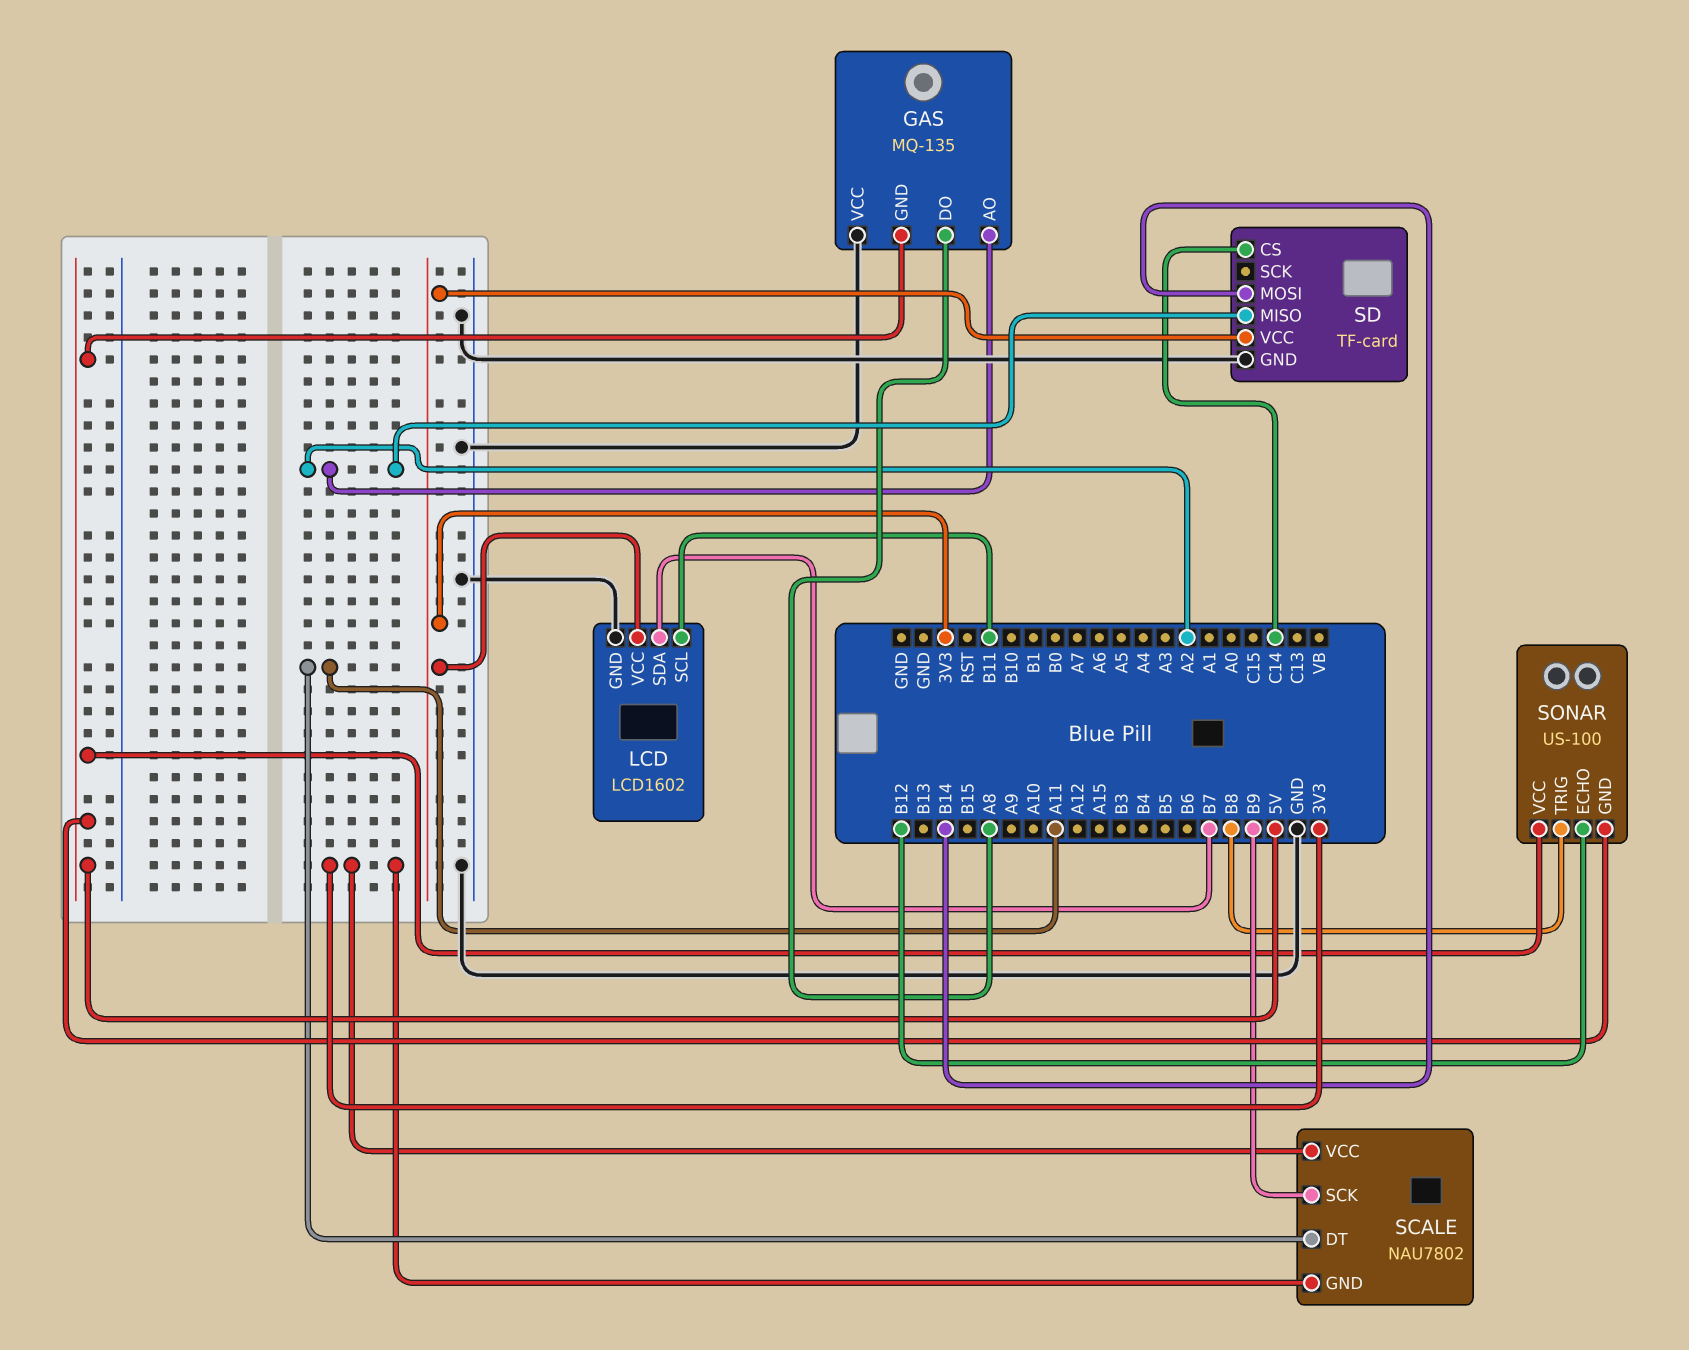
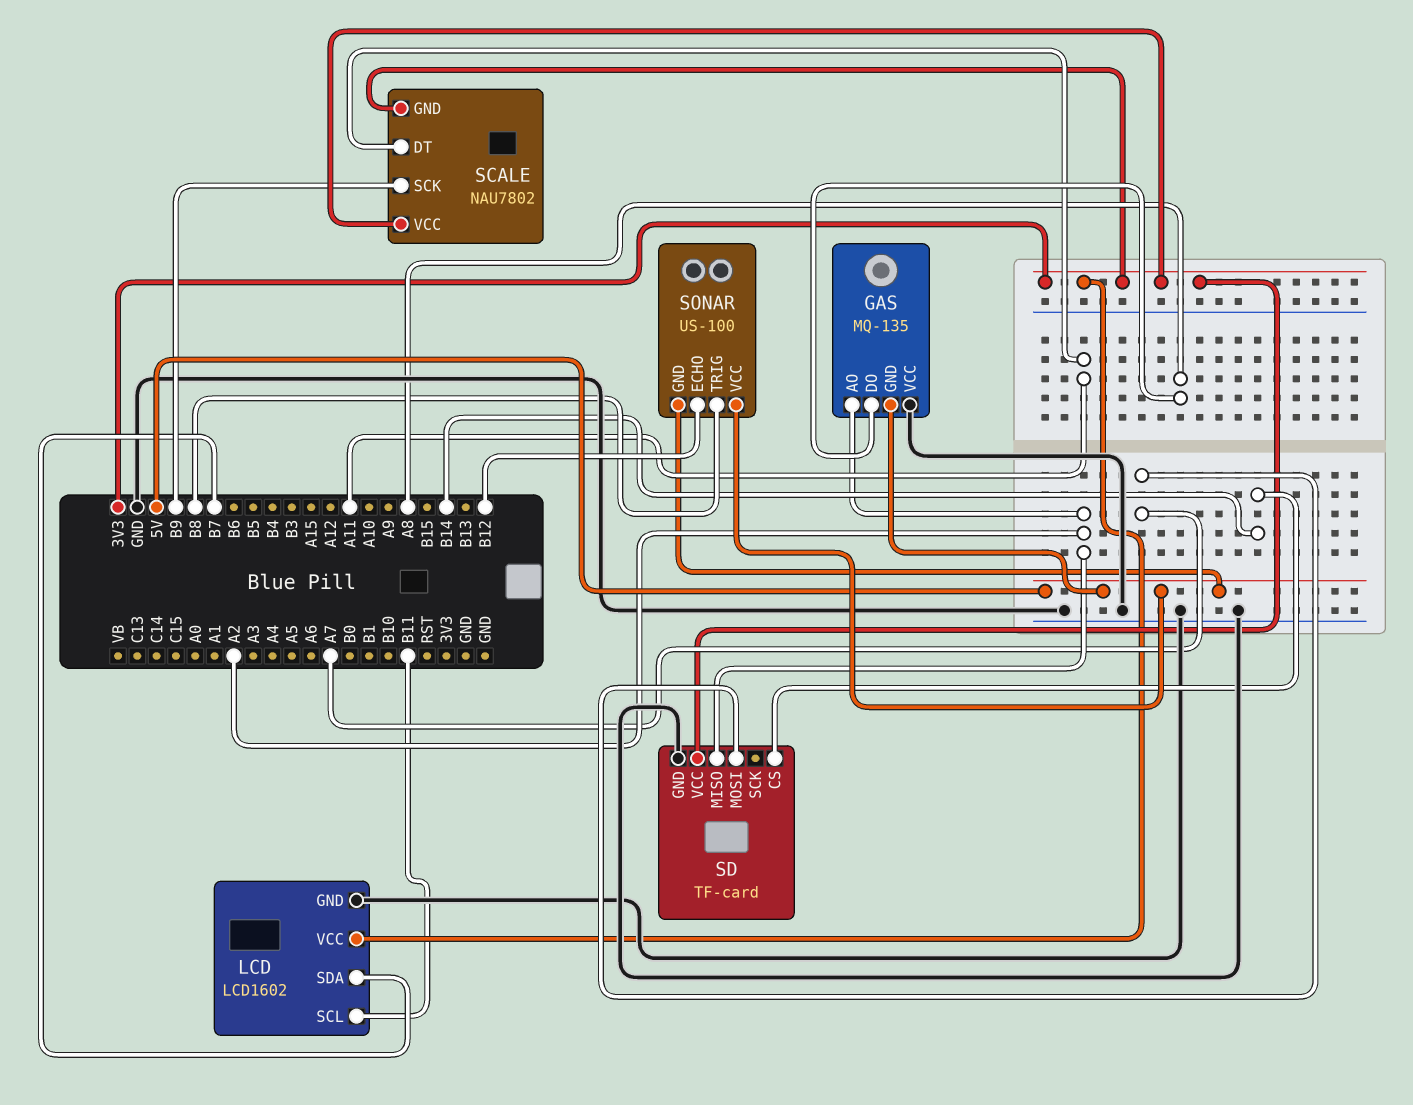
SD pin CS: C14 -> B14
SD pin MOSI: B14 -> A7

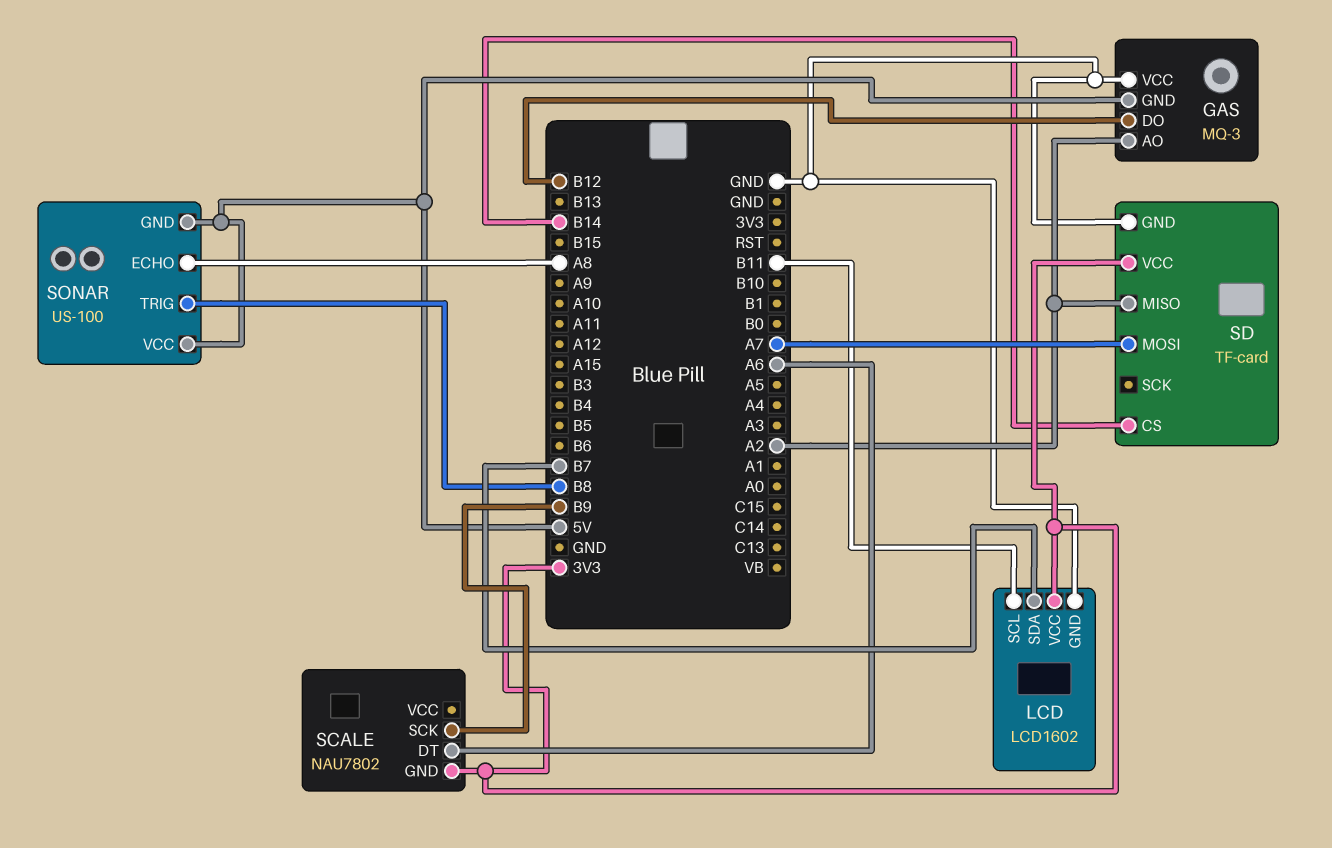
GAS: MQ-135 -> MQ-3
GAS pin DO: A8 -> B12
SCALE pin DT: A11 -> A6
SCALE pin VCC: 3V3 -> none
SONAR pin ECHO: B12 -> A8

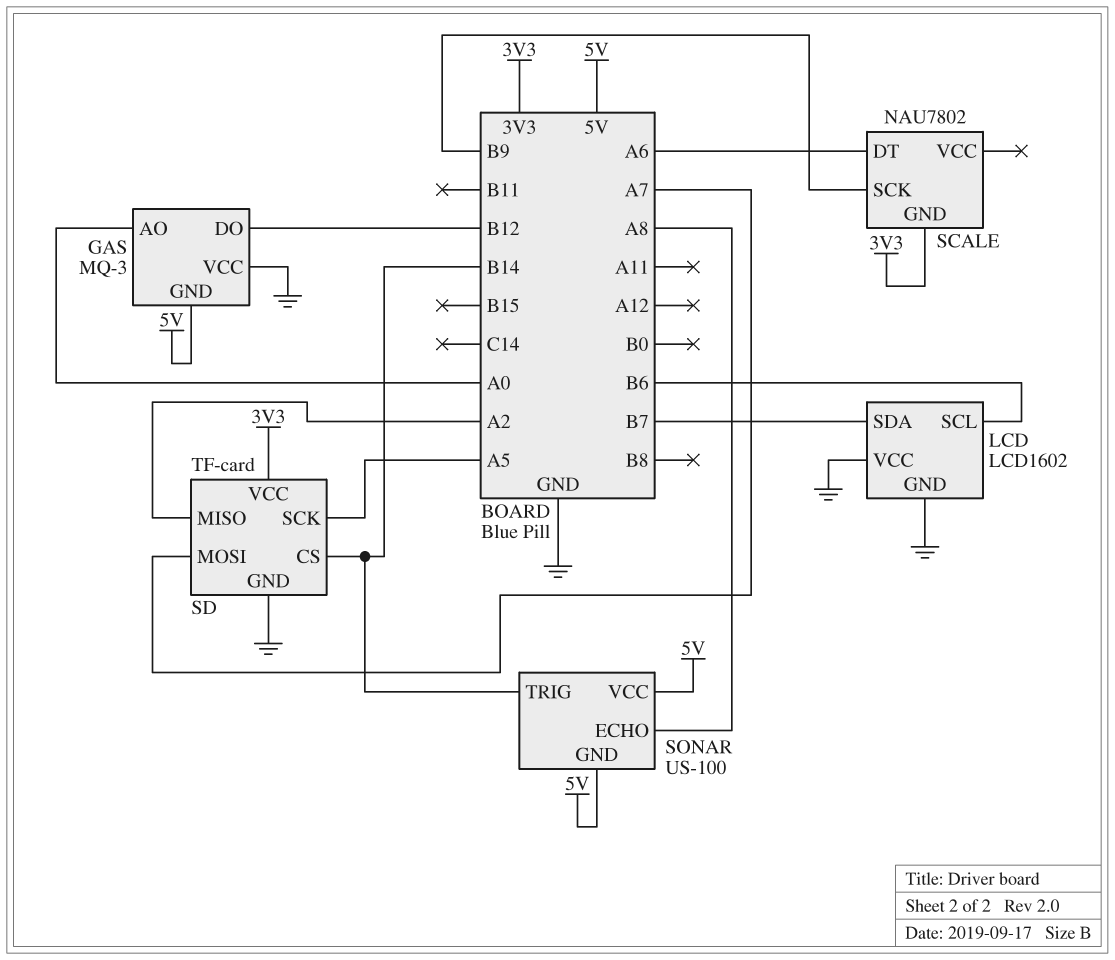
GAS pin AO: A2 -> A0
LCD pin SCL: B11 -> B6
LCD pin VCC: 3V3 -> GND
SD pin SCK: none -> A5
SONAR pin TRIG: B8 -> B14

